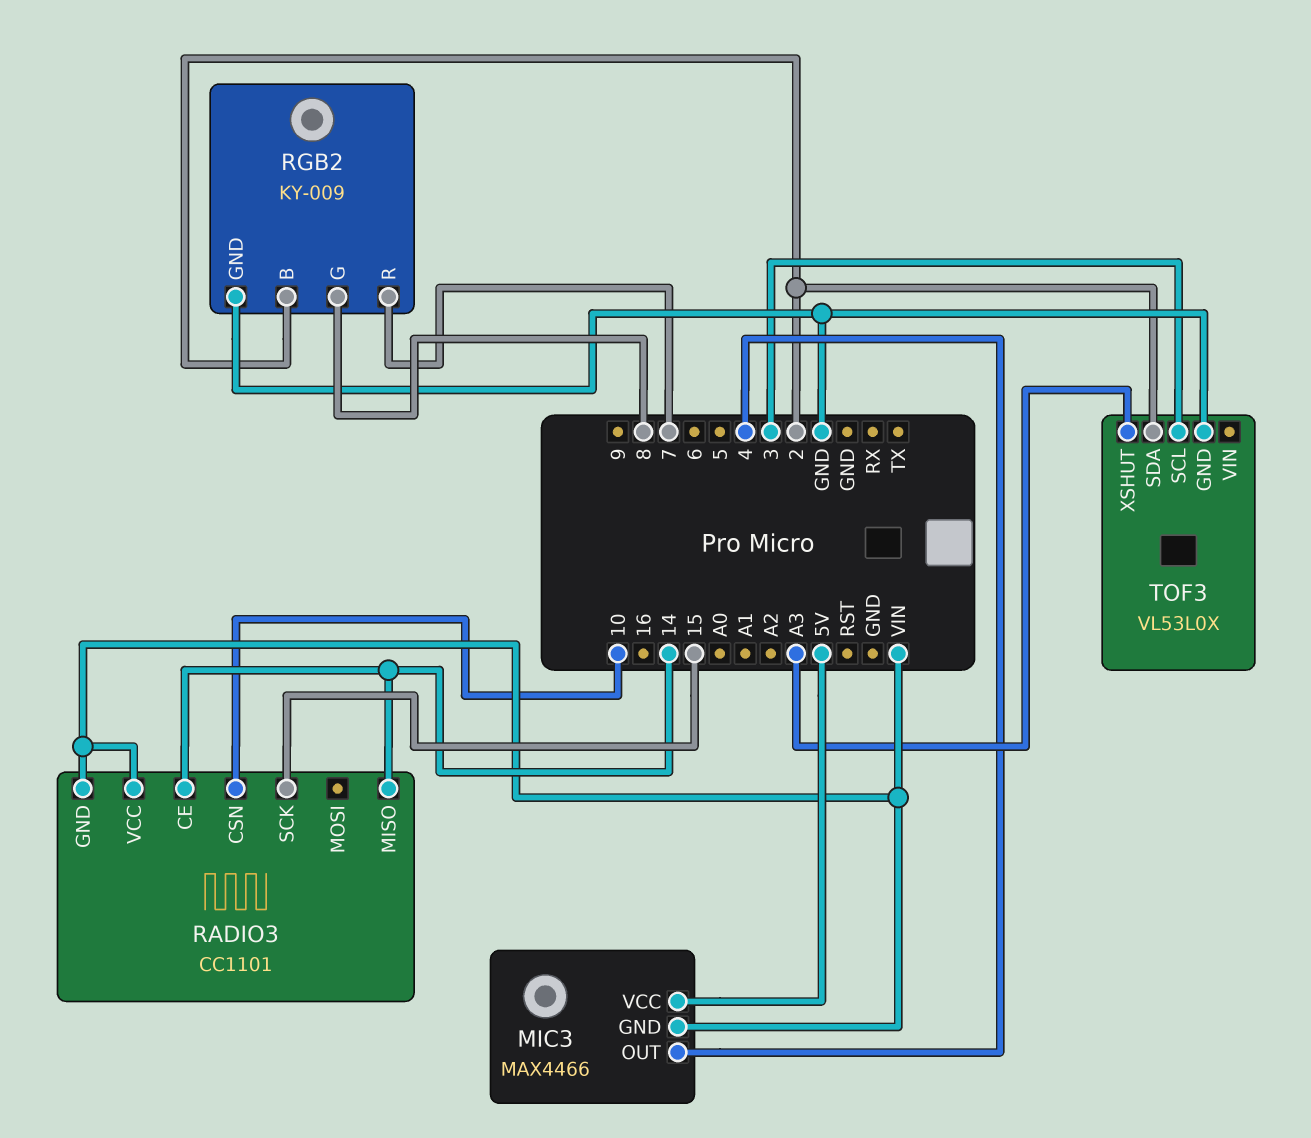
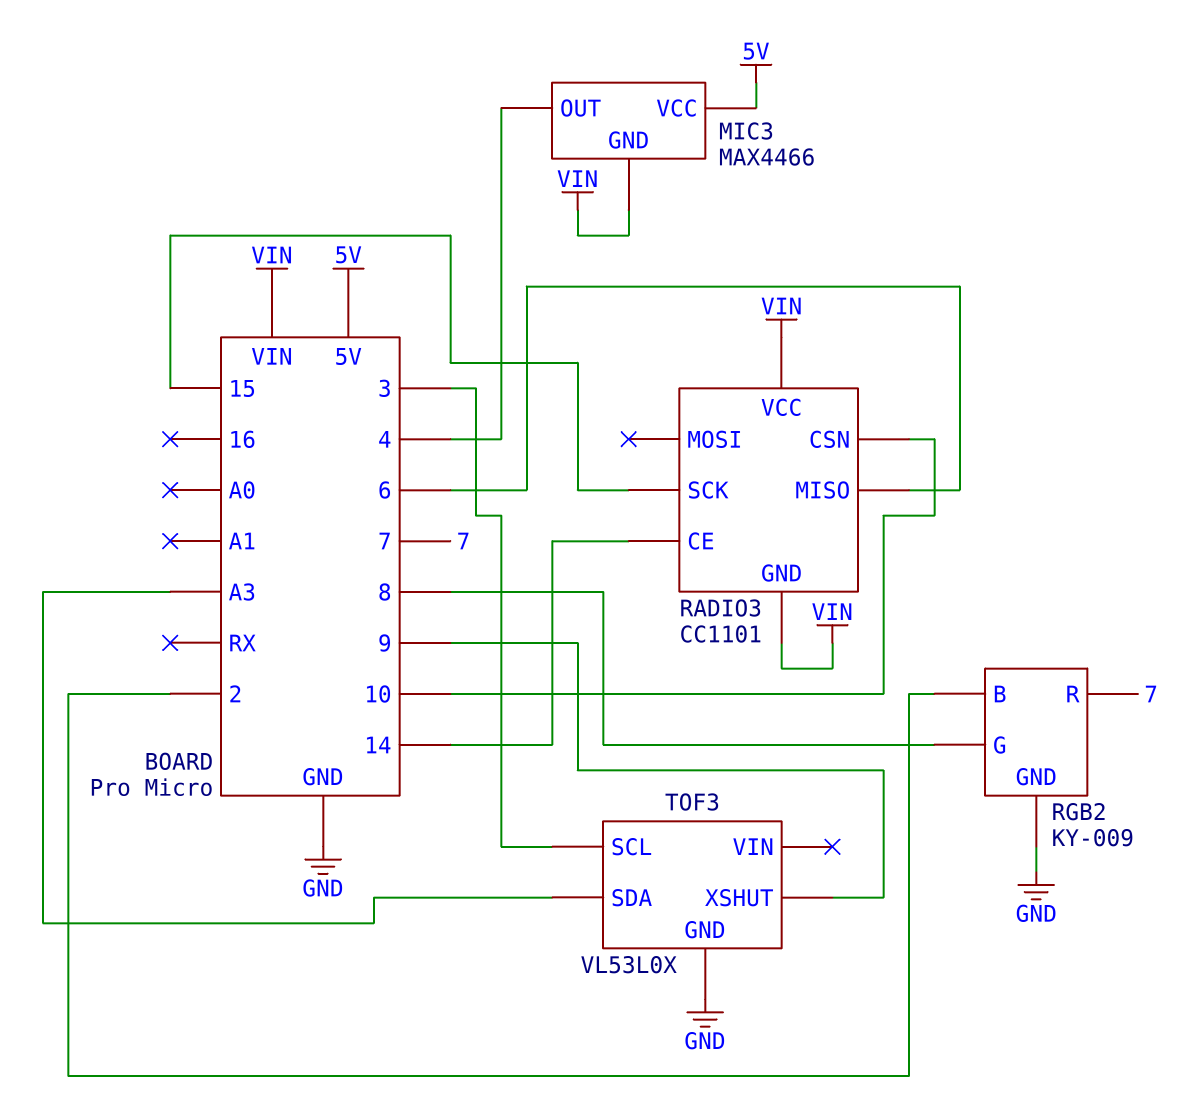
RADIO3 pin MISO: 14 -> 6
TOF3 pin SDA: 2 -> A3
TOF3 pin XSHUT: A3 -> 9

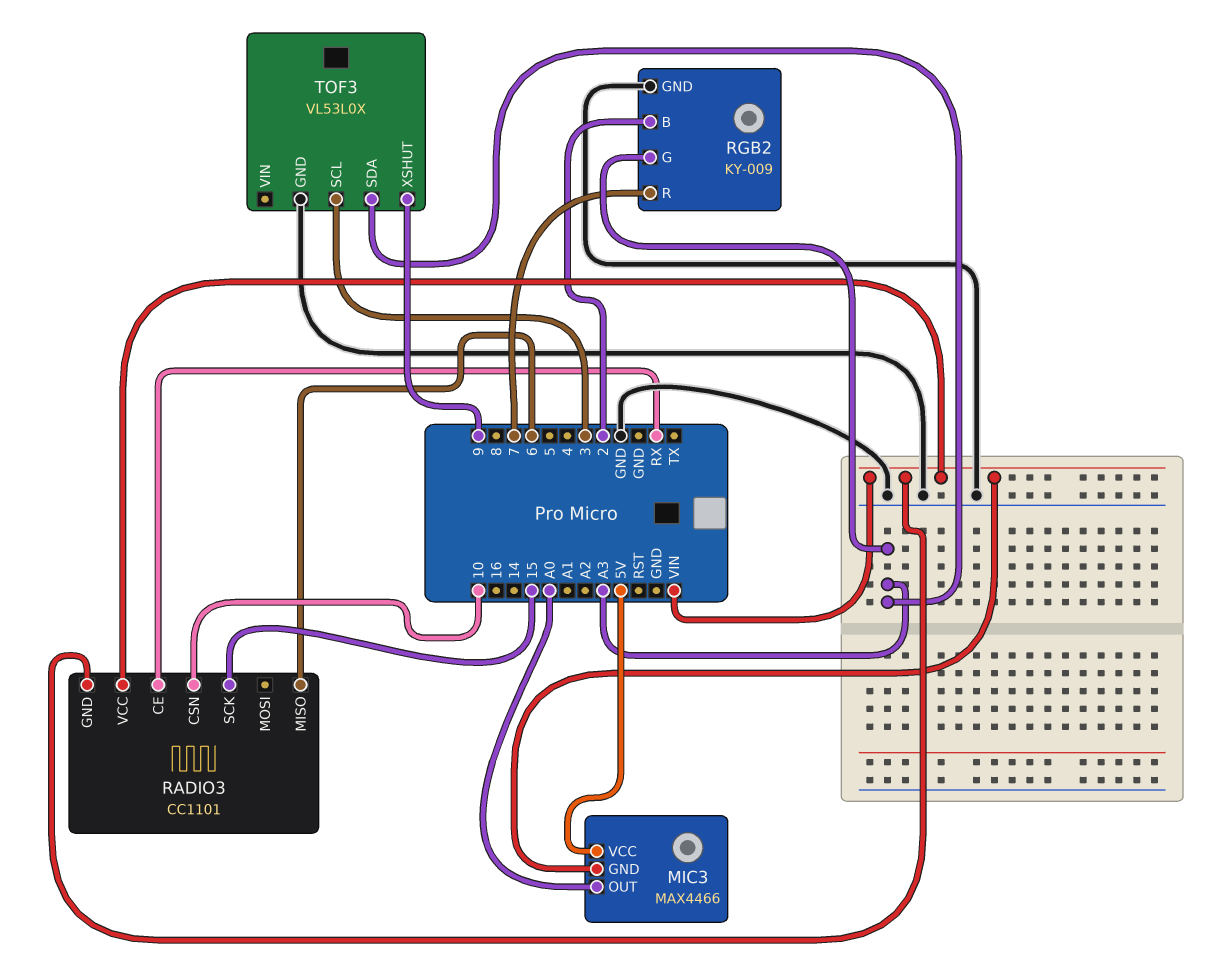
MIC3 pin OUT: 4 -> A0
RADIO3 pin CE: 14 -> RX
RGB2 pin G: 8 -> A3

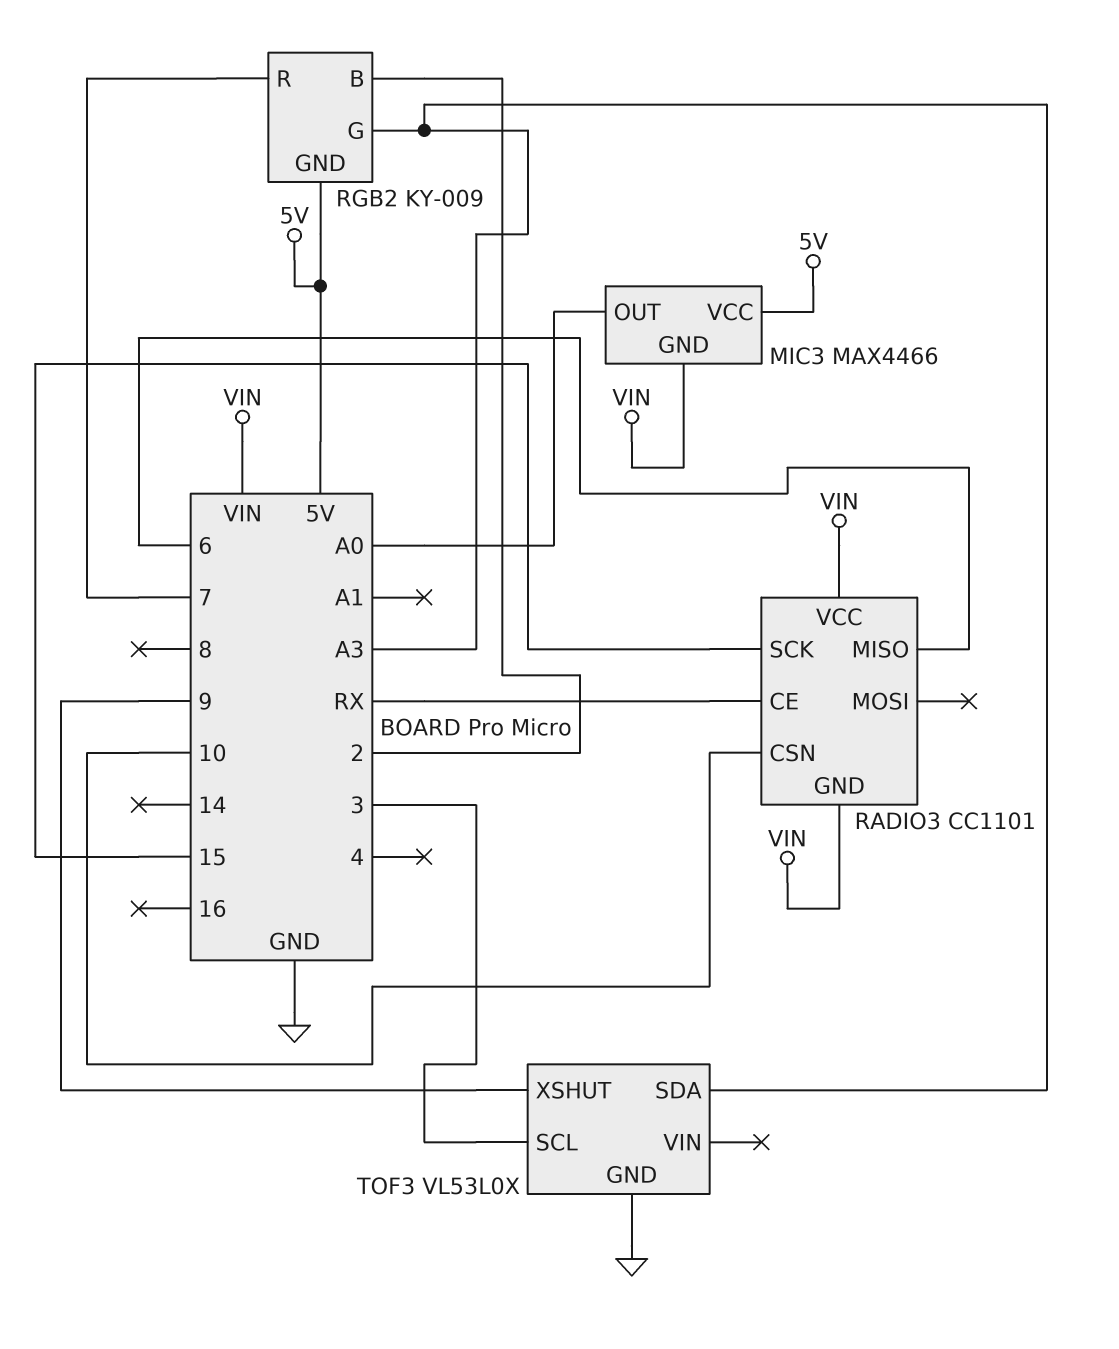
RGB2 pin GND: GND -> 5V

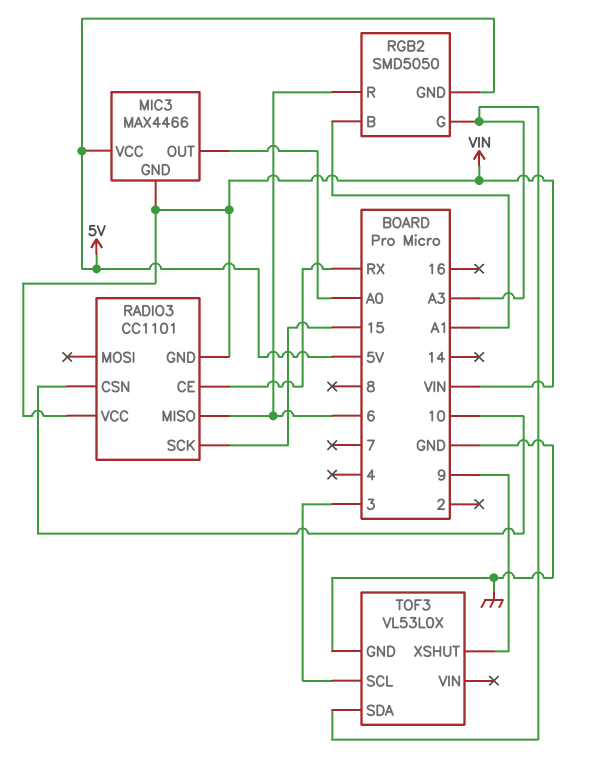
RGB2: KY-009 -> SMD5050
RGB2 pin B: 2 -> A1
RGB2 pin R: 7 -> 6

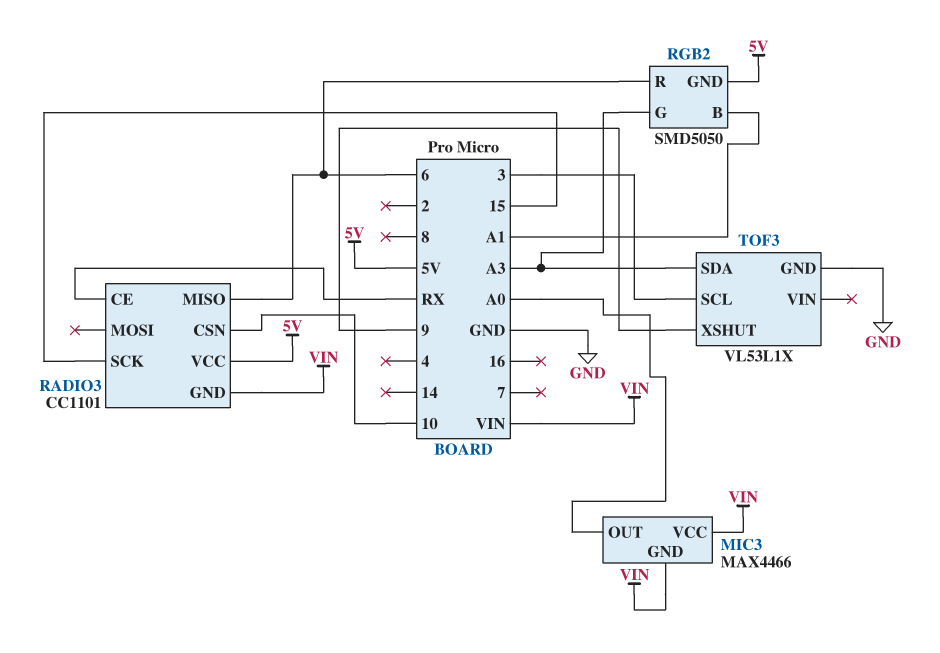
MIC3 pin VCC: 5V -> VIN
RADIO3 pin VCC: VIN -> 5V
TOF3: VL53L0X -> VL53L1X

